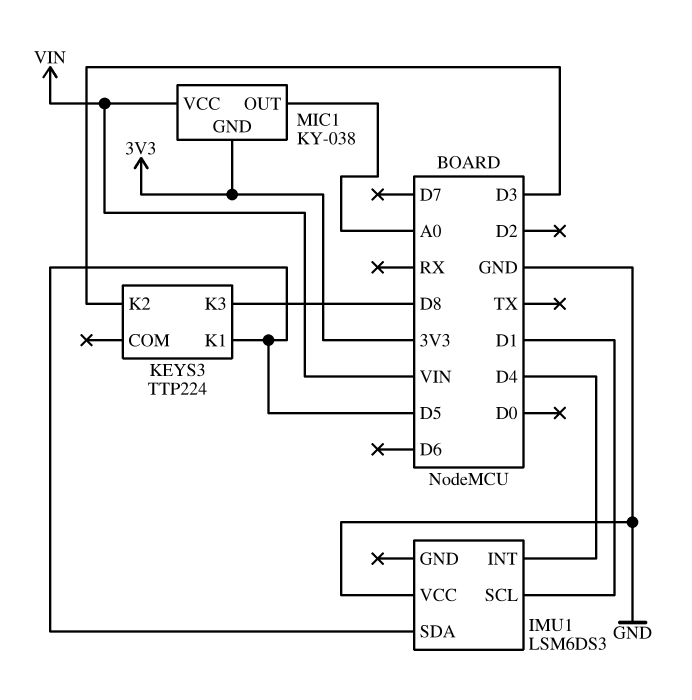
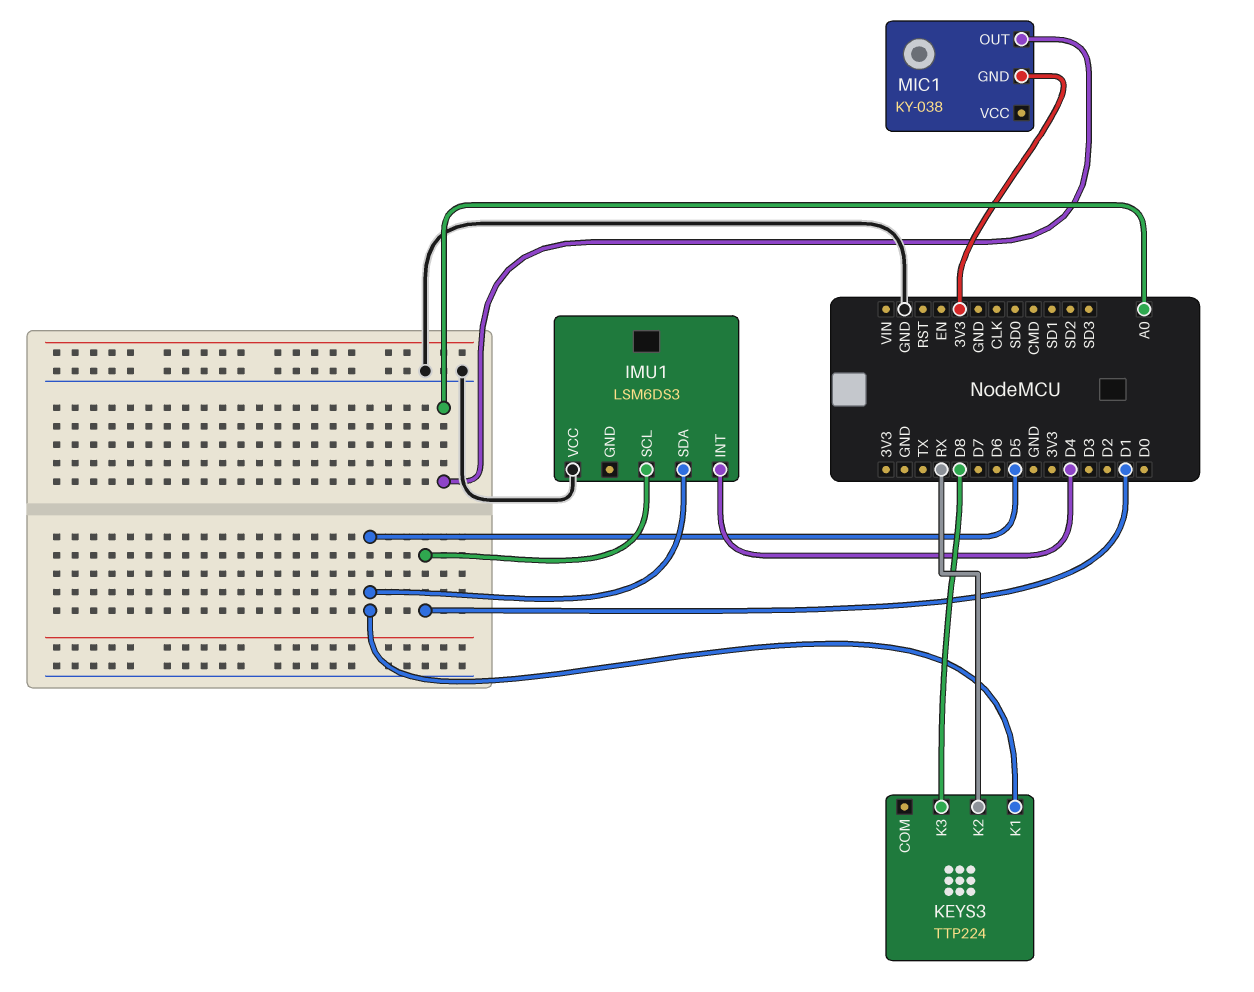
KEYS3 pin K2: D3 -> RX
MIC1 pin VCC: VIN -> none

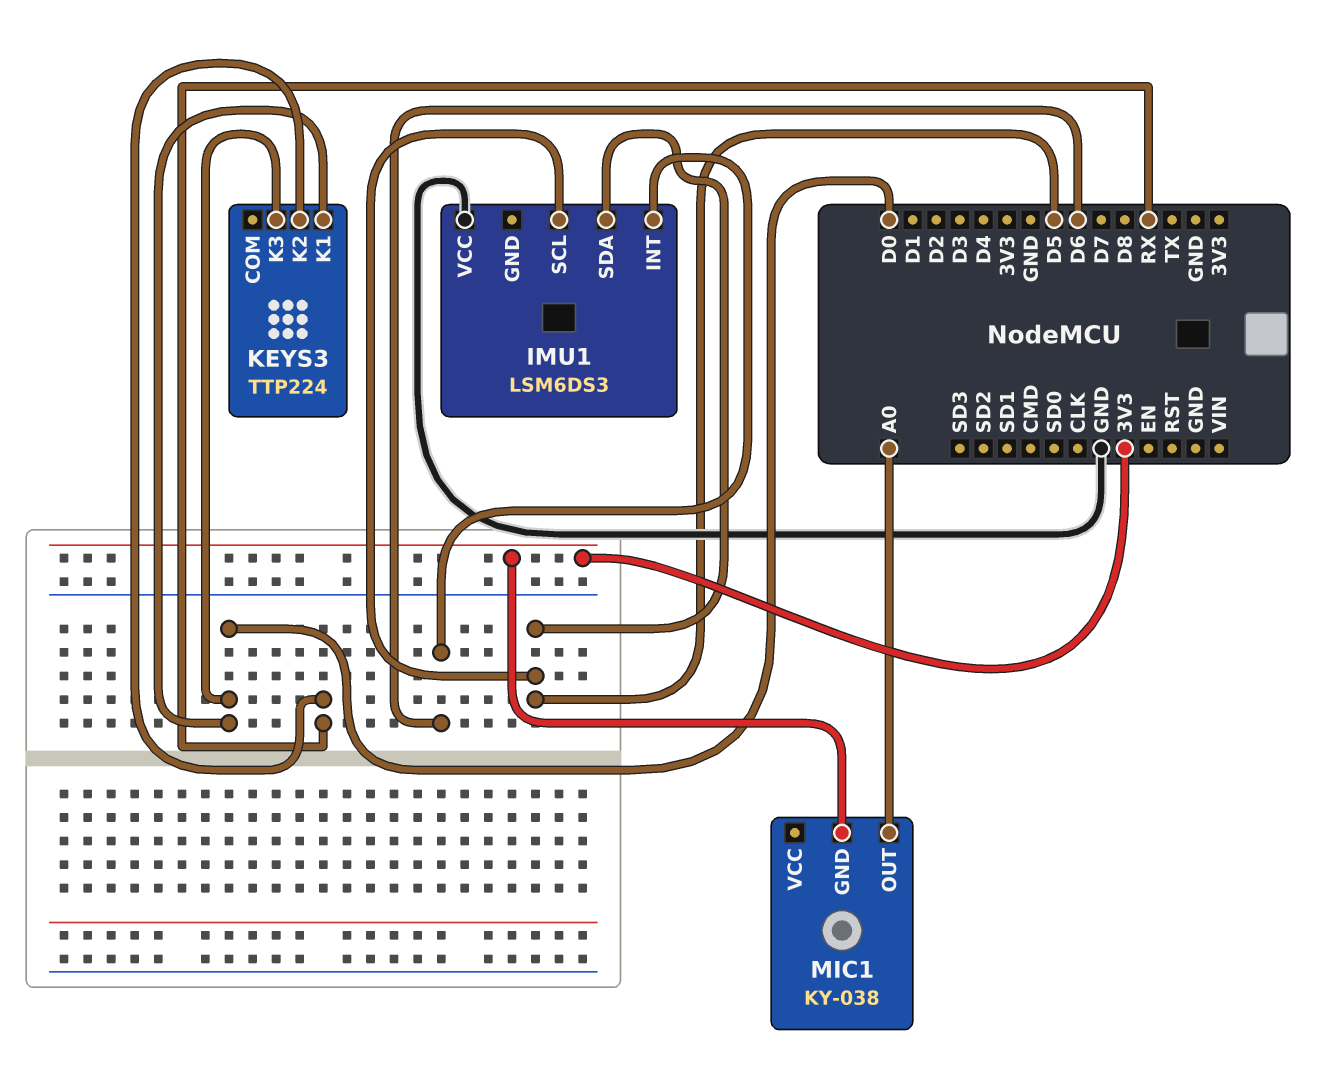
IMU1 pin INT: D4 -> D6
IMU1 pin SCL: D1 -> D5
KEYS3 pin K1: D5 -> D0
KEYS3 pin K3: D8 -> D0

